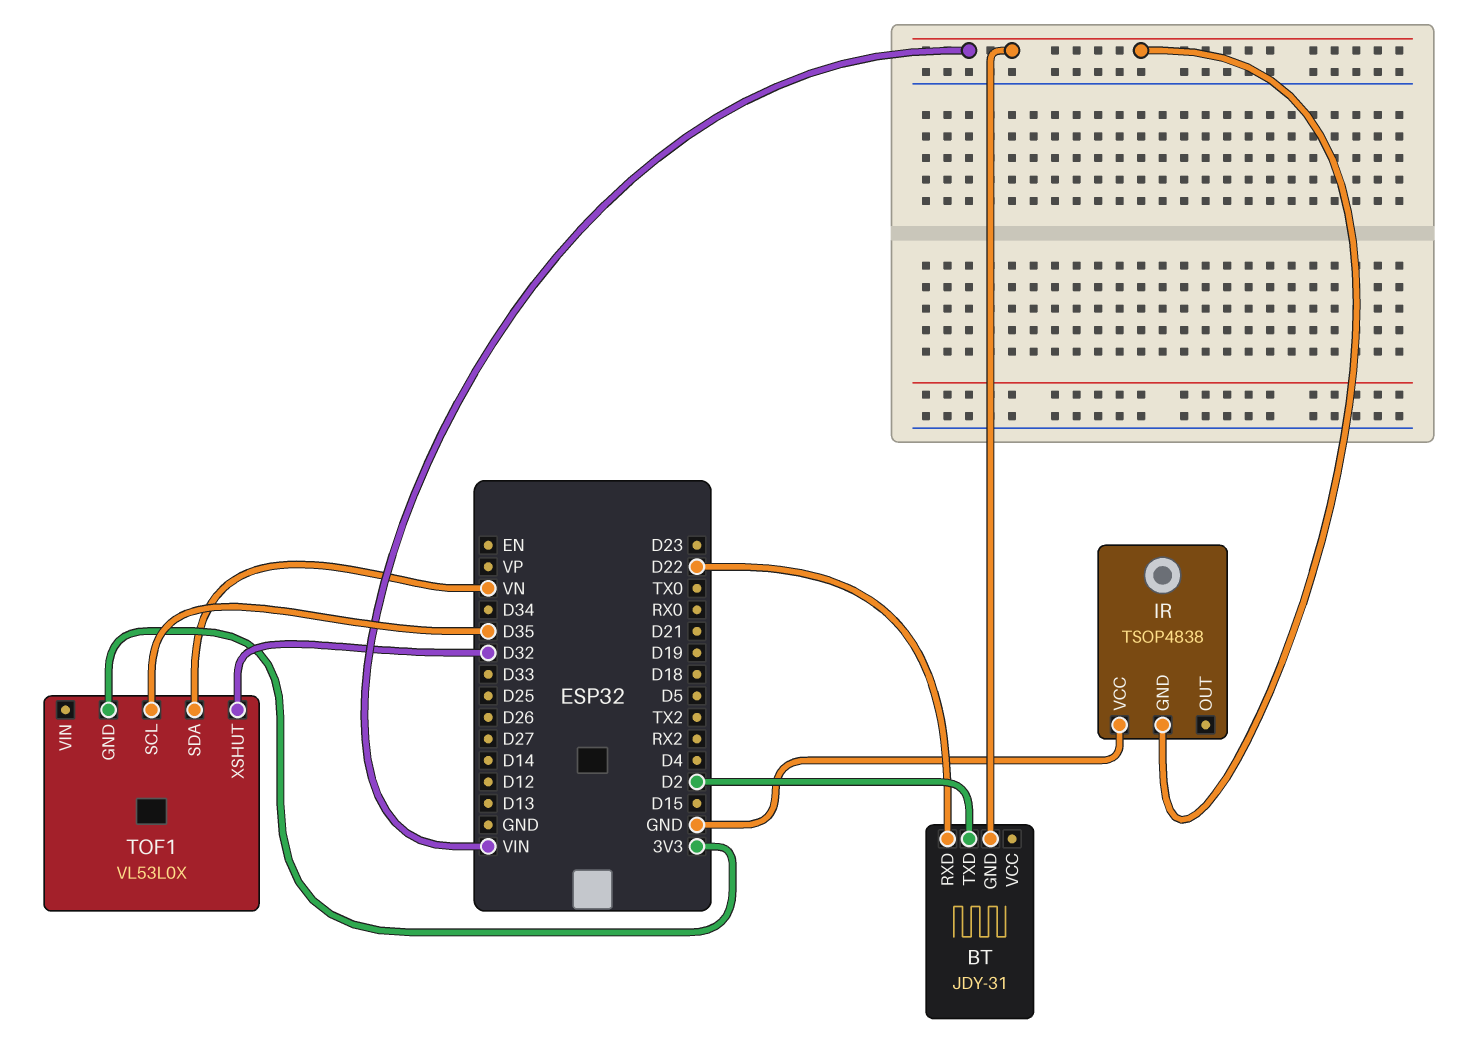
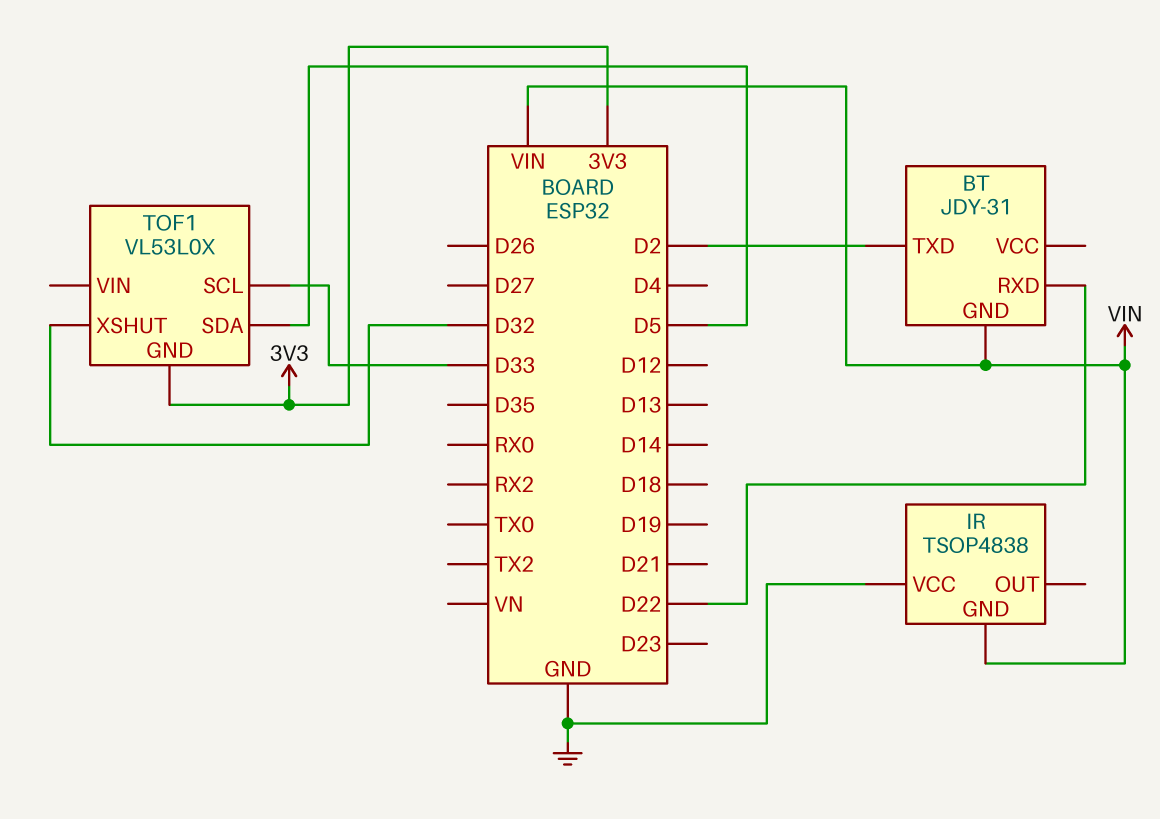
TOF1 pin SCL: D35 -> D33
TOF1 pin SDA: VN -> D5

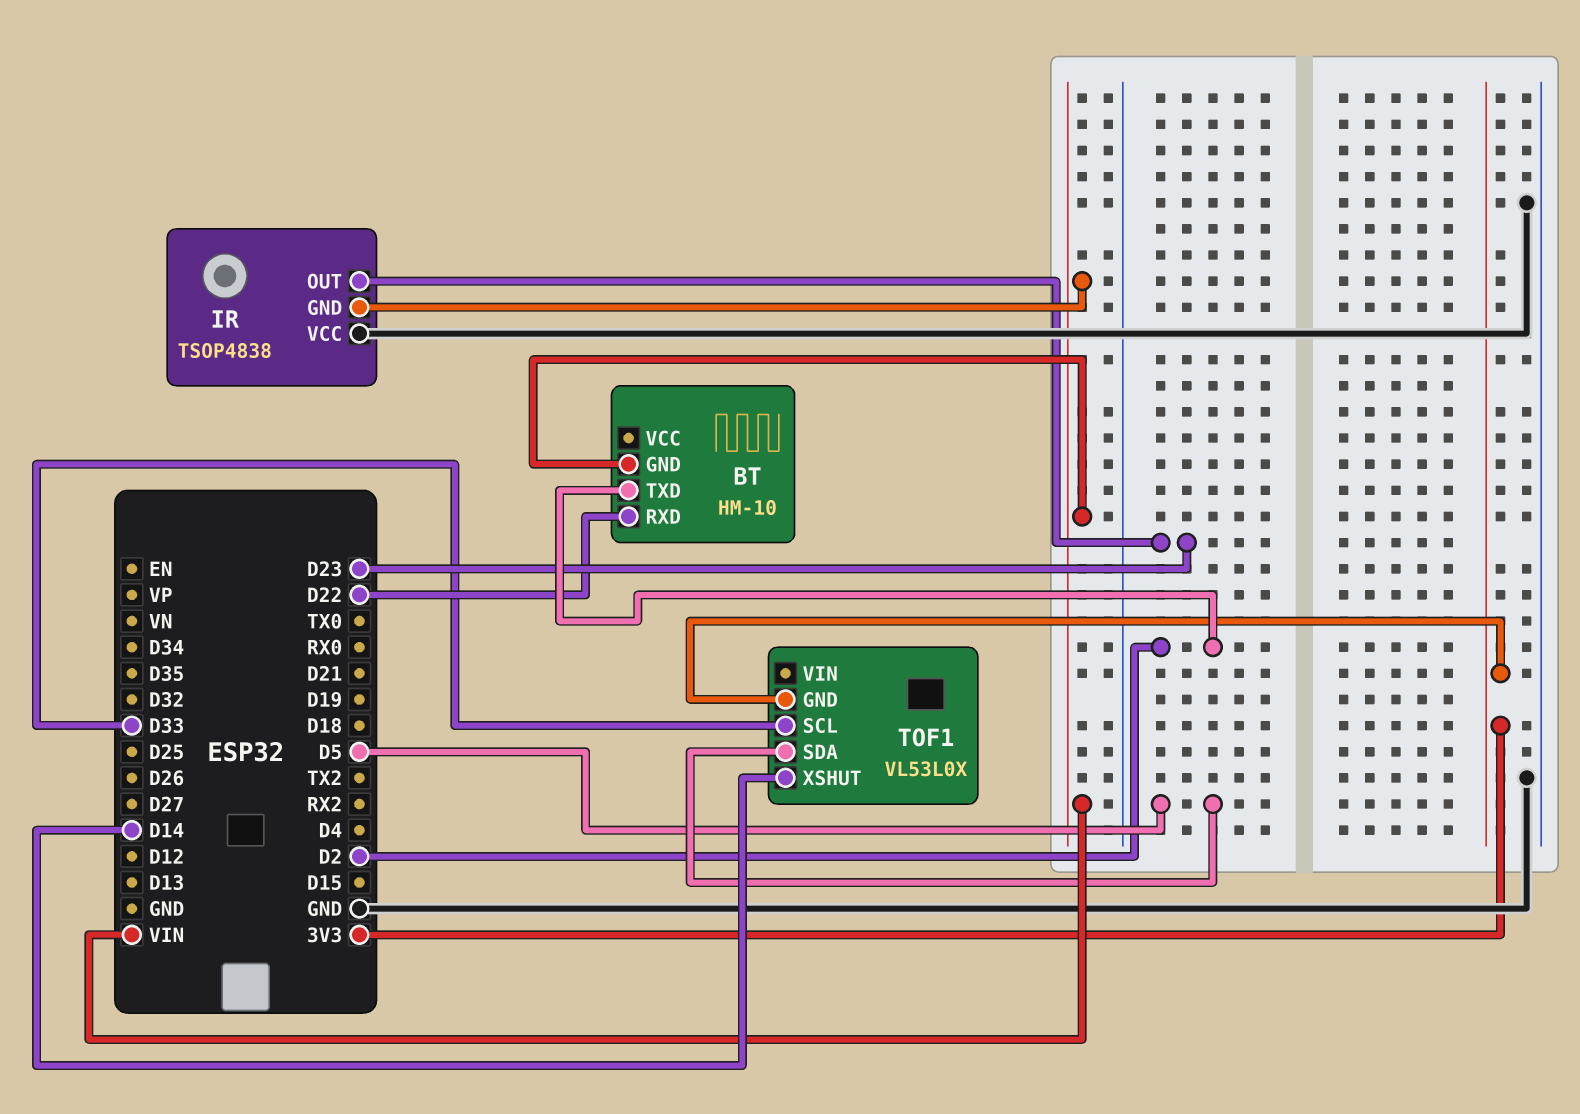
BT: JDY-31 -> HM-10
IR pin OUT: none -> D23
TOF1 pin XSHUT: D32 -> D14

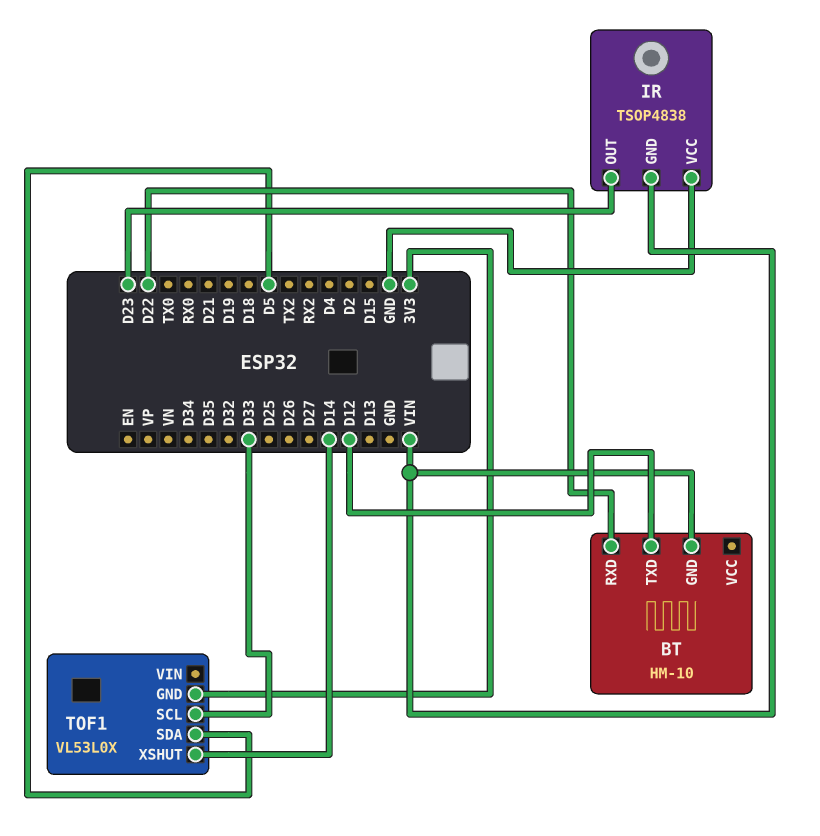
BT pin TXD: D2 -> D12

